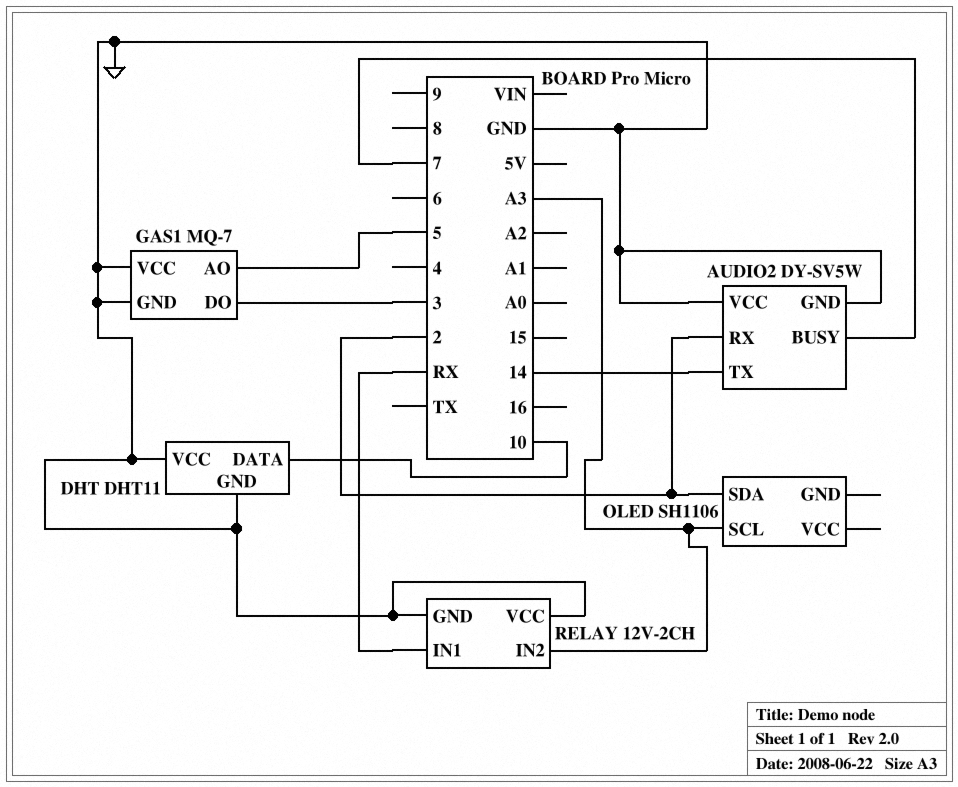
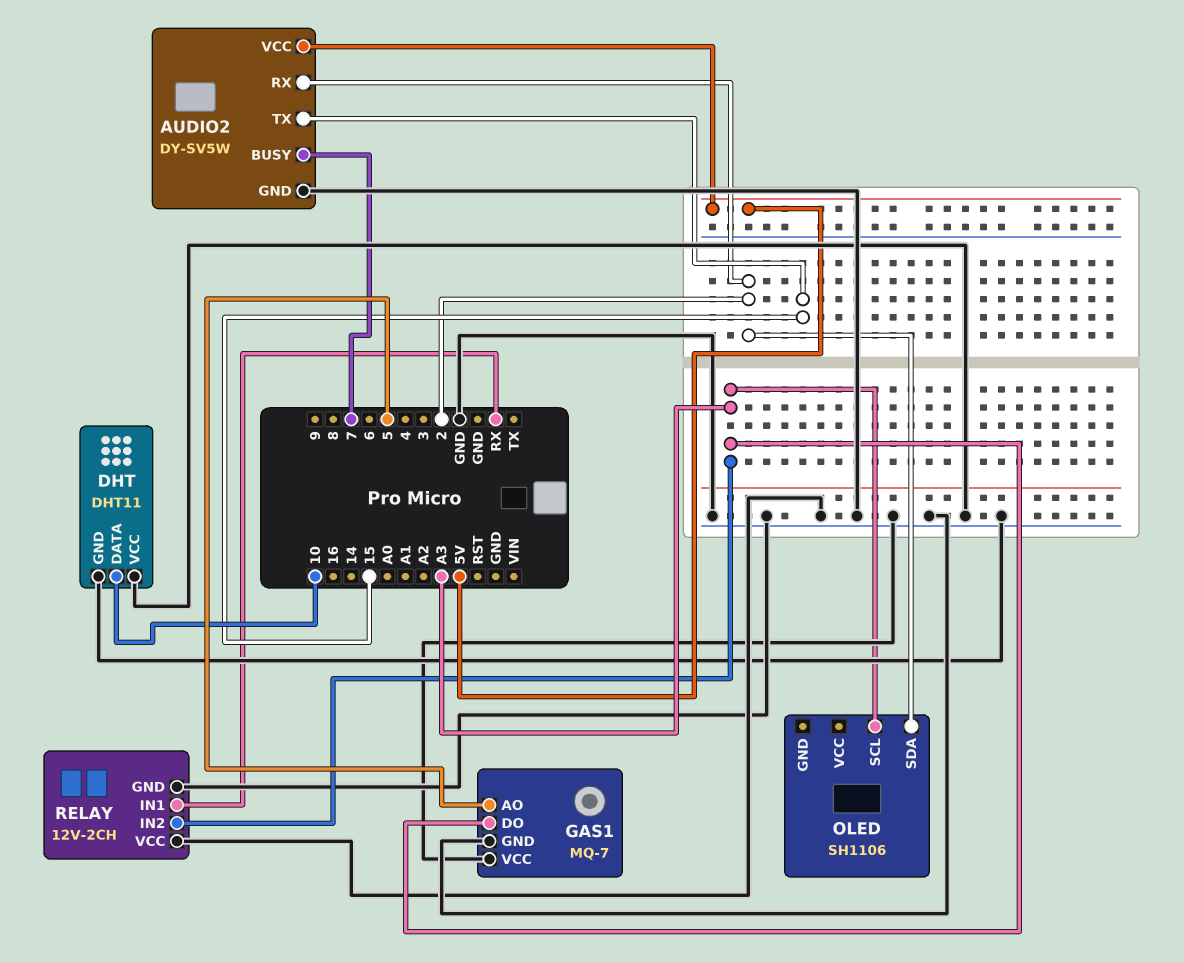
AUDIO2 pin TX: 14 -> 15
AUDIO2 pin VCC: GND -> 5V
GAS1 pin DO: 3 -> A3

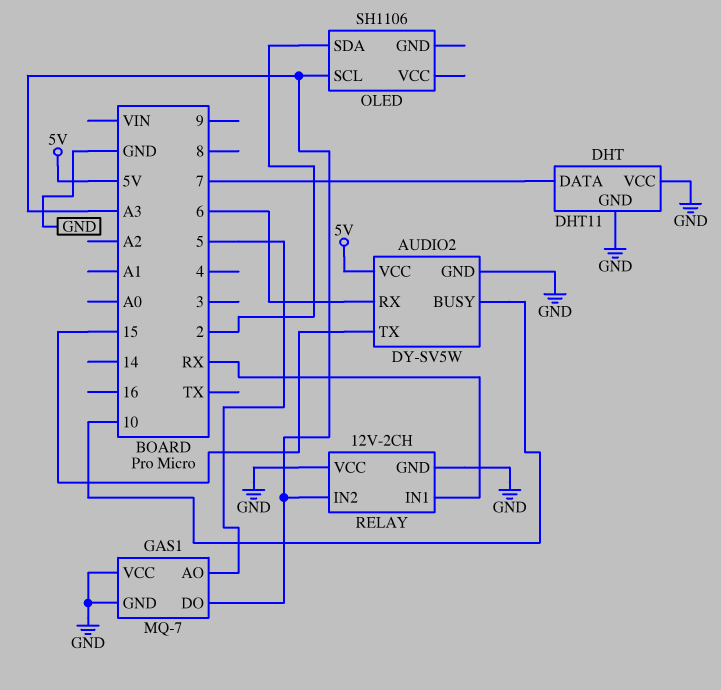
AUDIO2 pin BUSY: 7 -> 10
AUDIO2 pin RX: 2 -> 6
DHT pin DATA: 10 -> 7

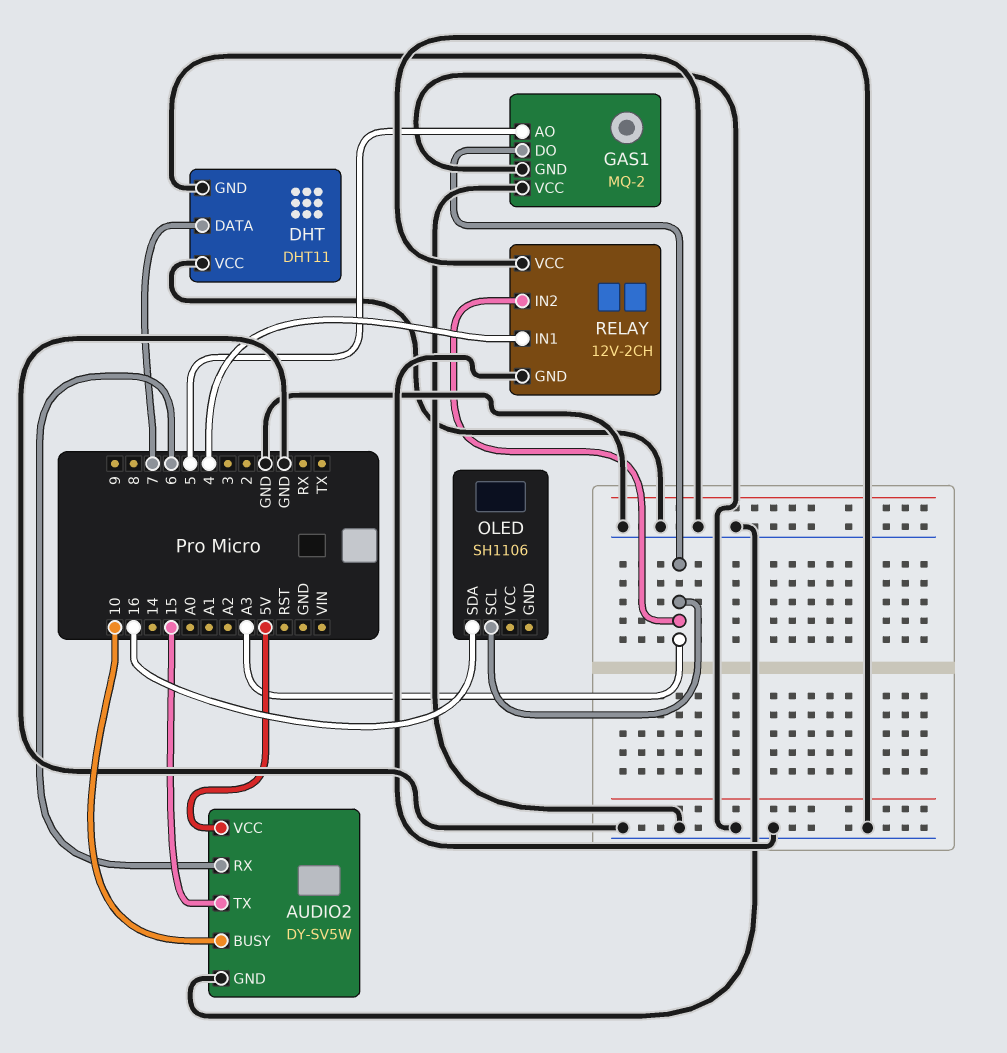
GAS1: MQ-7 -> MQ-2
OLED pin SDA: 2 -> 16
RELAY pin IN1: RX -> 4

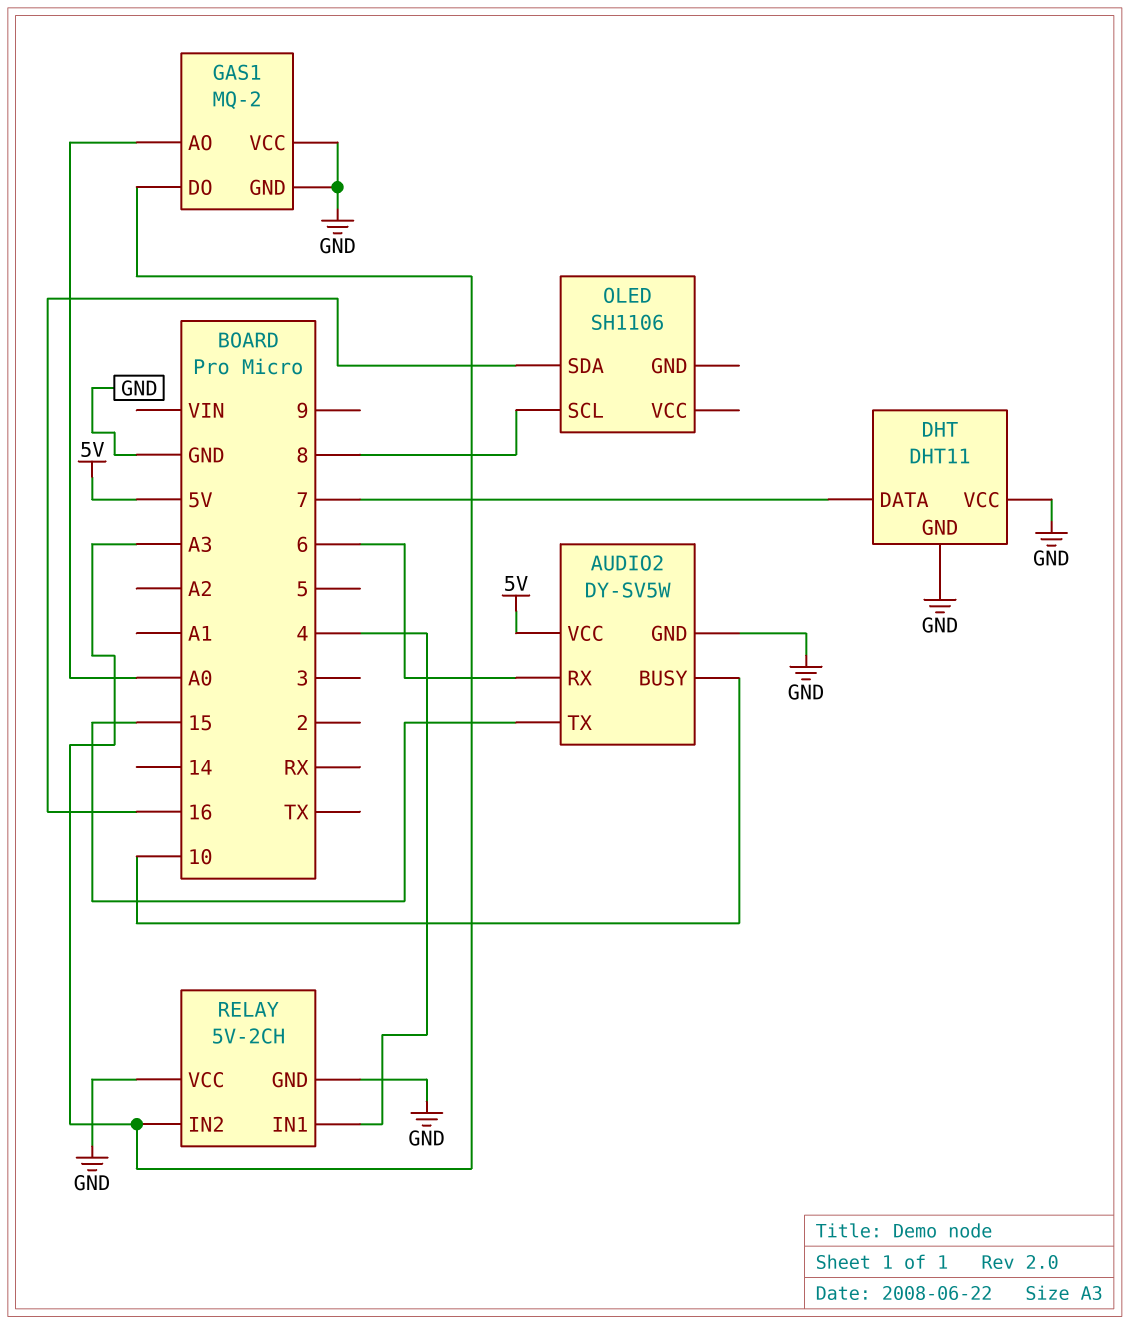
GAS1 pin AO: 5 -> A0
OLED pin SCL: A3 -> 8
RELAY: 12V-2CH -> 5V-2CH

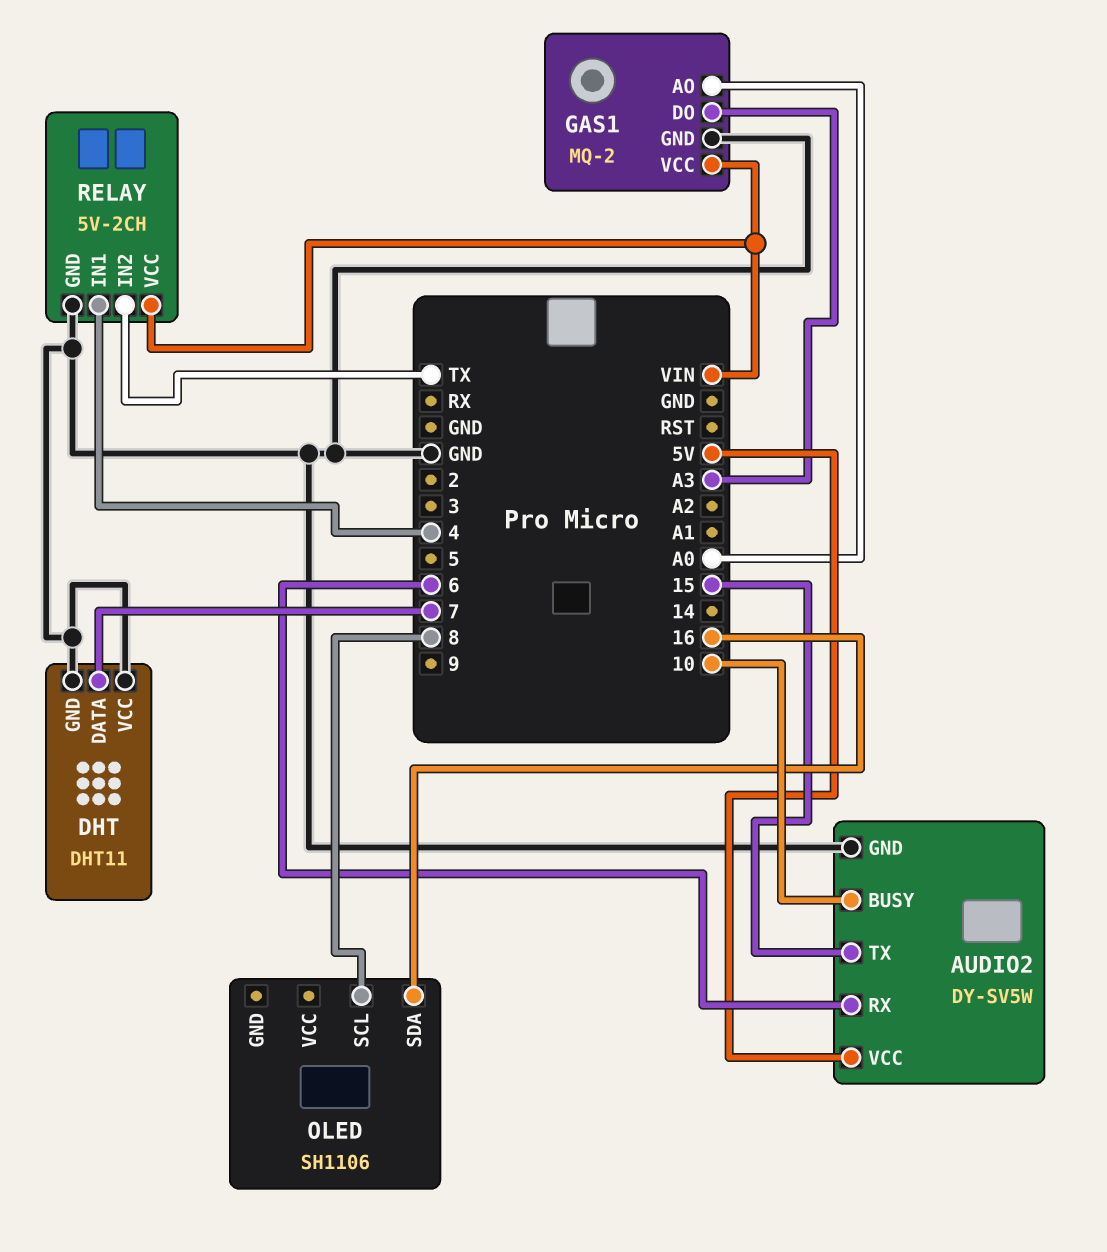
GAS1 pin VCC: GND -> VIN
RELAY pin IN2: A3 -> TX
RELAY pin VCC: GND -> VIN

